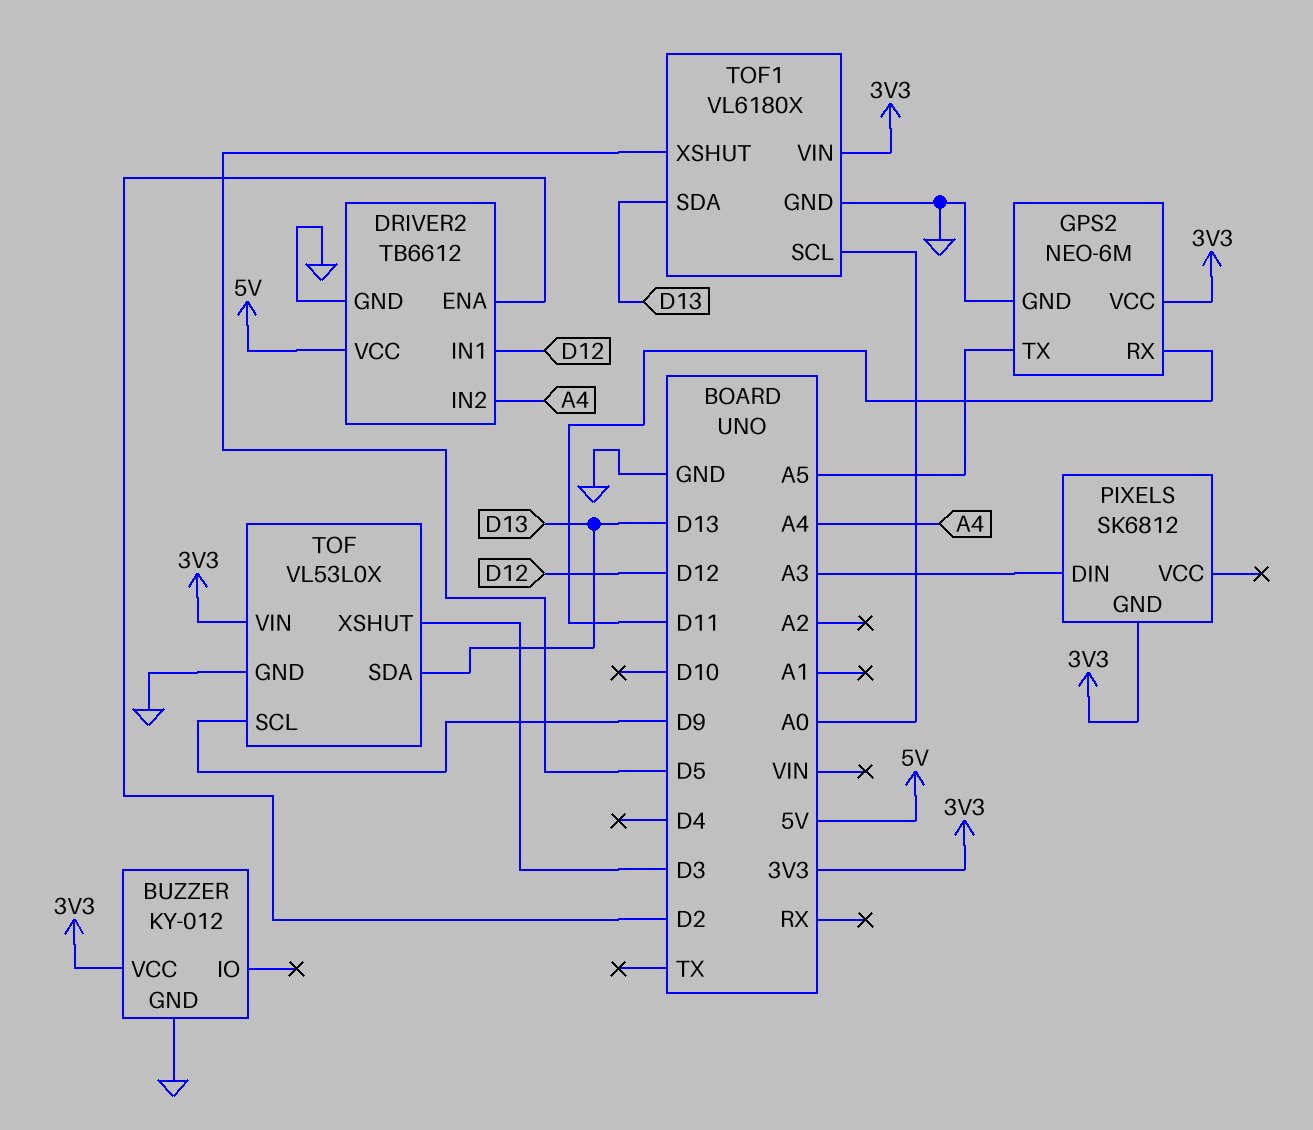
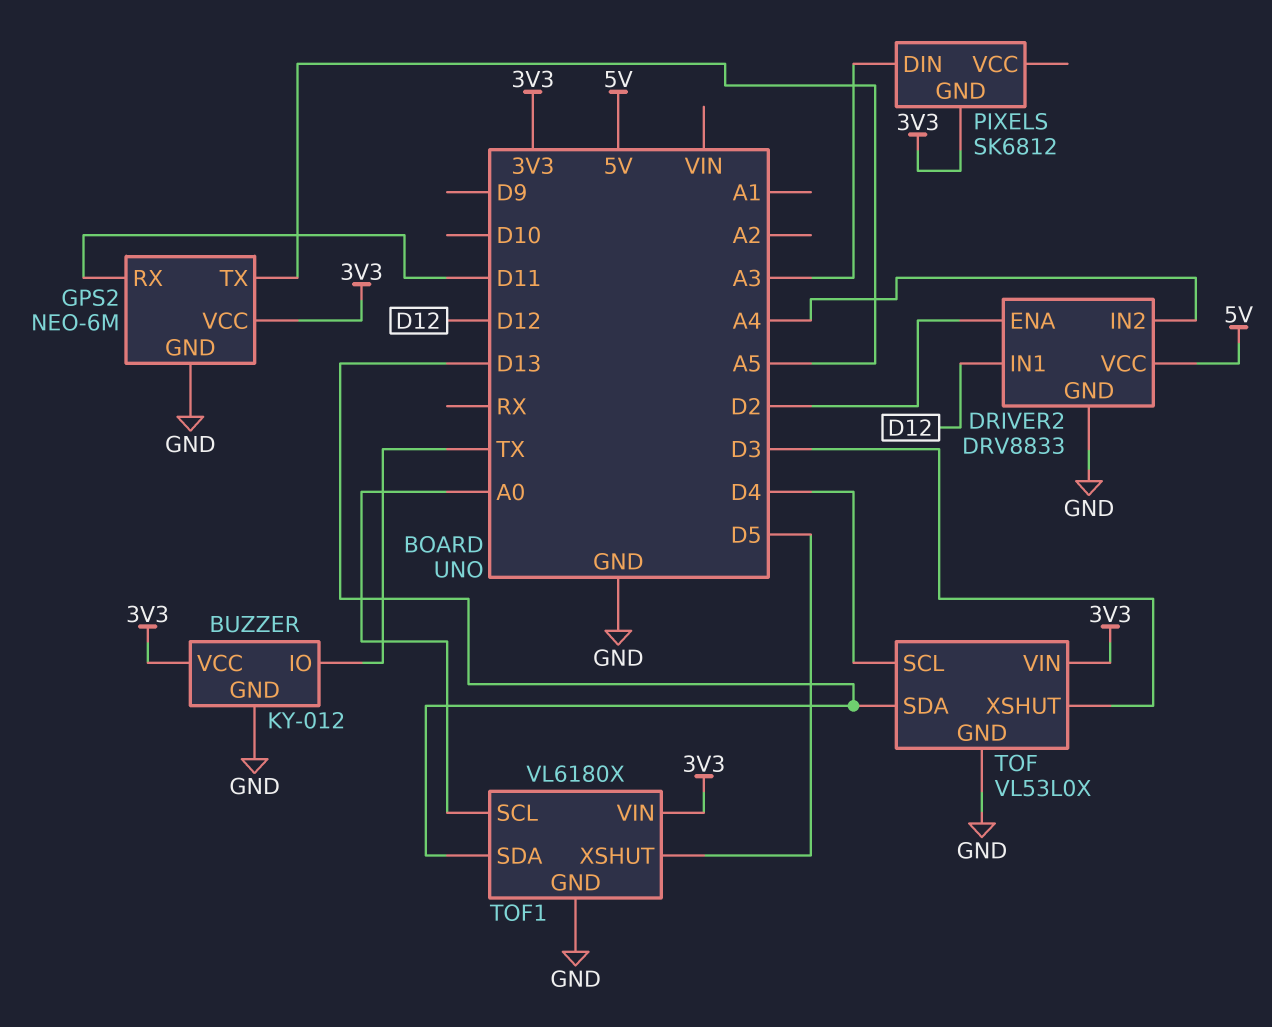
BUZZER pin IO: none -> TX
DRIVER2: TB6612 -> DRV8833
TOF pin SCL: D9 -> D4

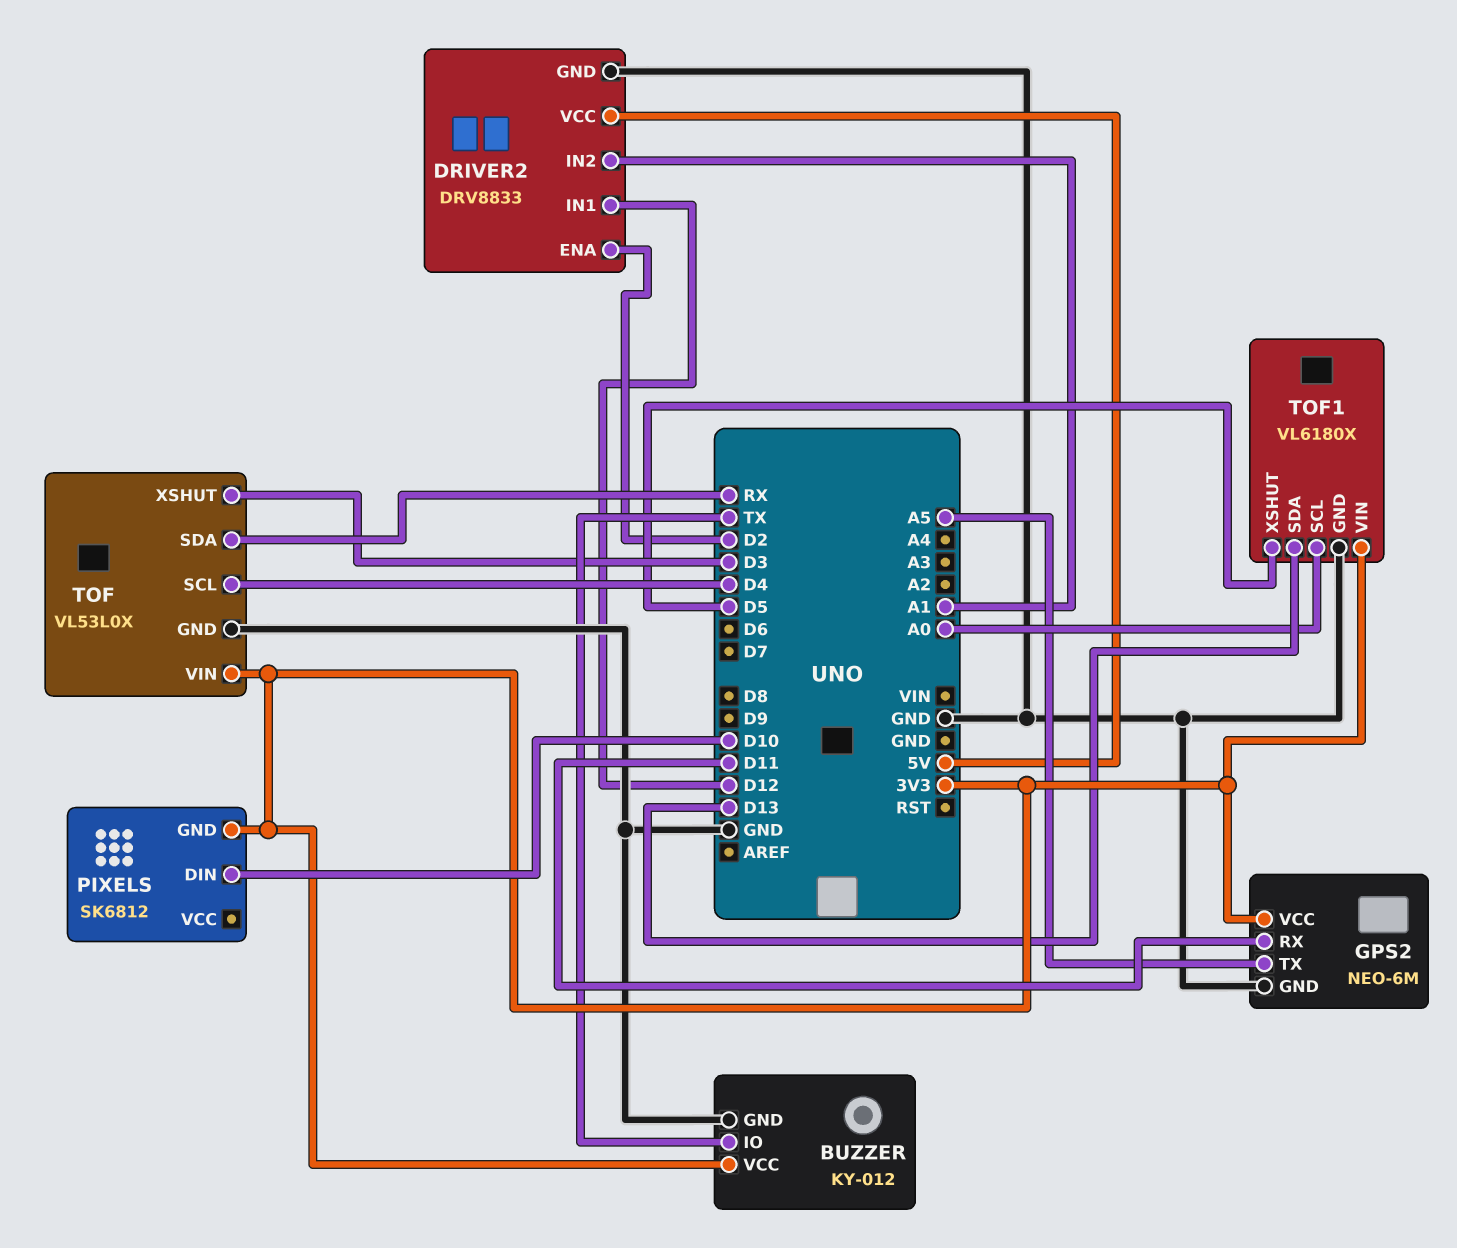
DRIVER2 pin IN2: A4 -> A1
PIXELS pin DIN: A3 -> D10
TOF pin SDA: D13 -> RX

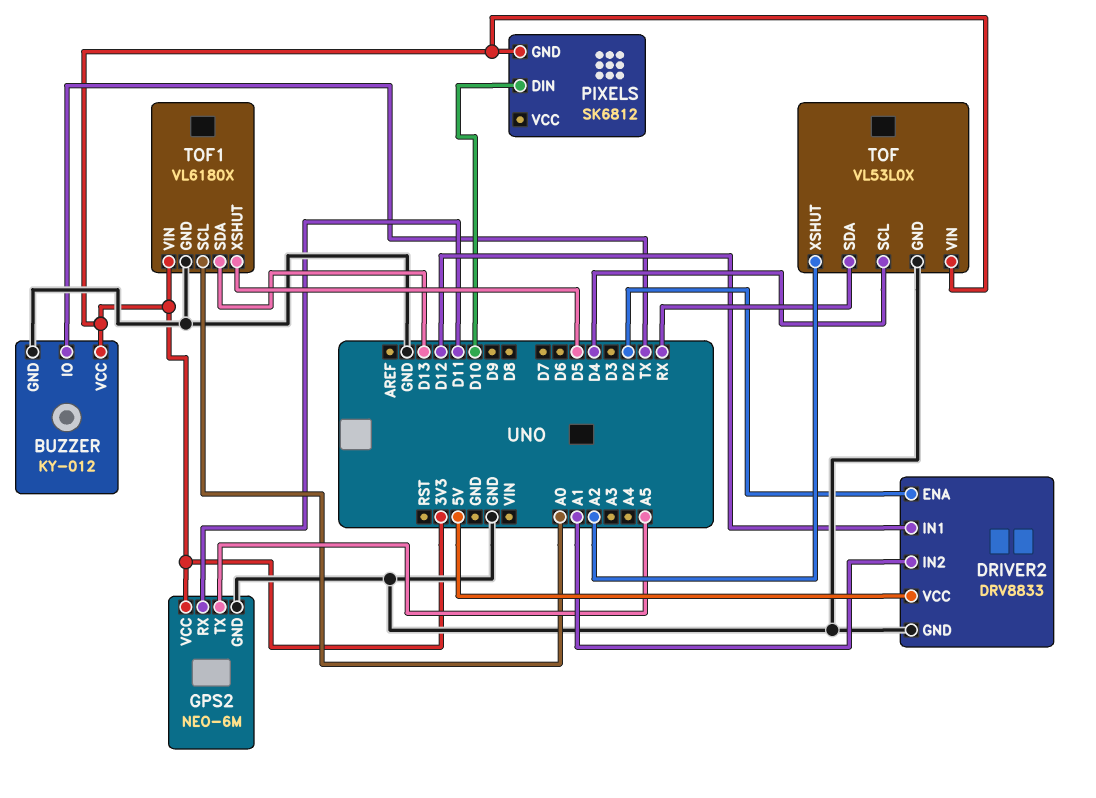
TOF pin XSHUT: D3 -> A2

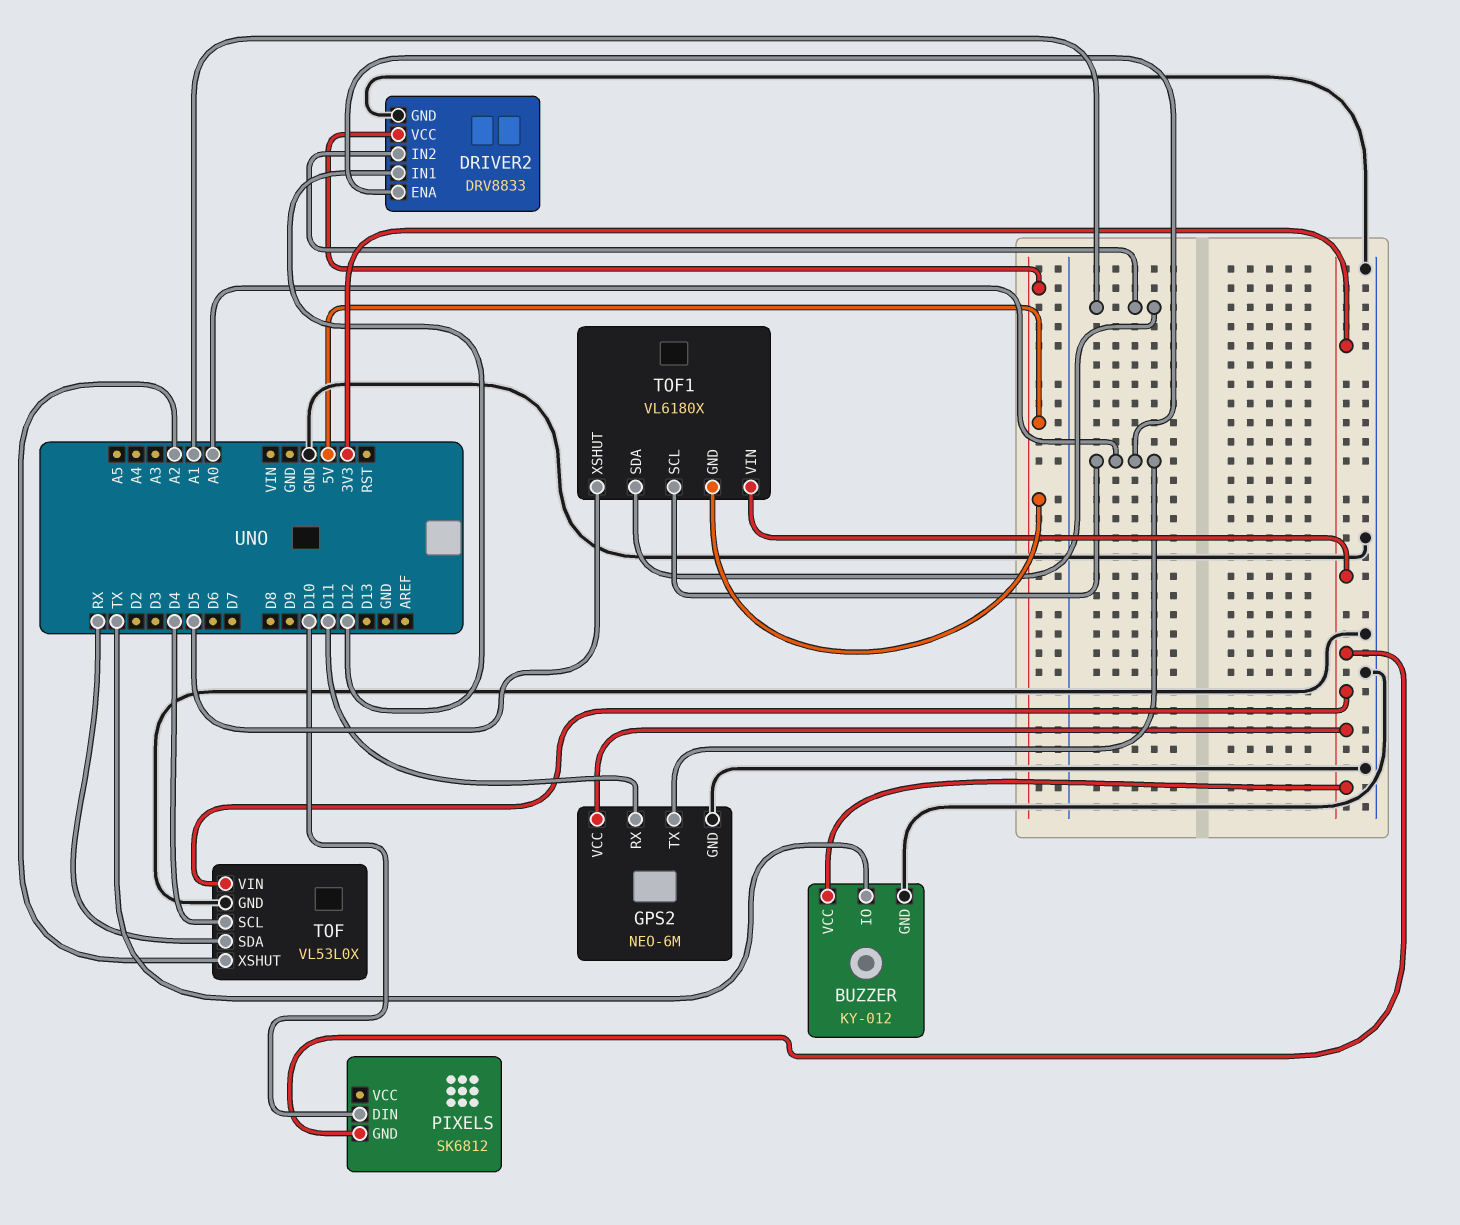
DRIVER2 pin ENA: D2 -> A0
GPS2 pin TX: A5 -> A0
TOF1 pin GND: GND -> 5V
TOF1 pin SDA: D13 -> A1

